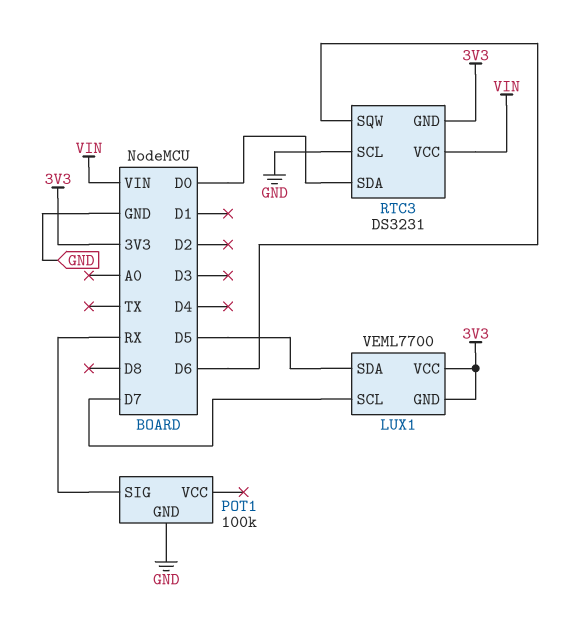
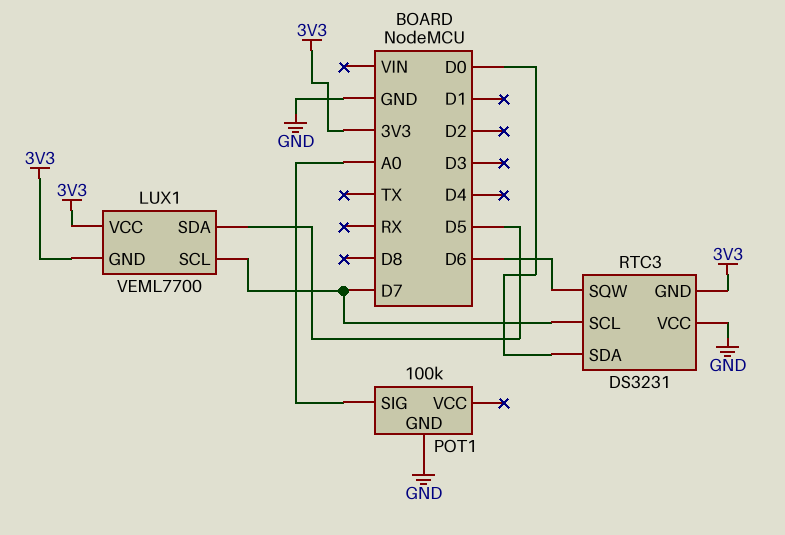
POT1 pin SIG: RX -> A0
RTC3 pin SCL: GND -> D7
RTC3 pin VCC: VIN -> GND

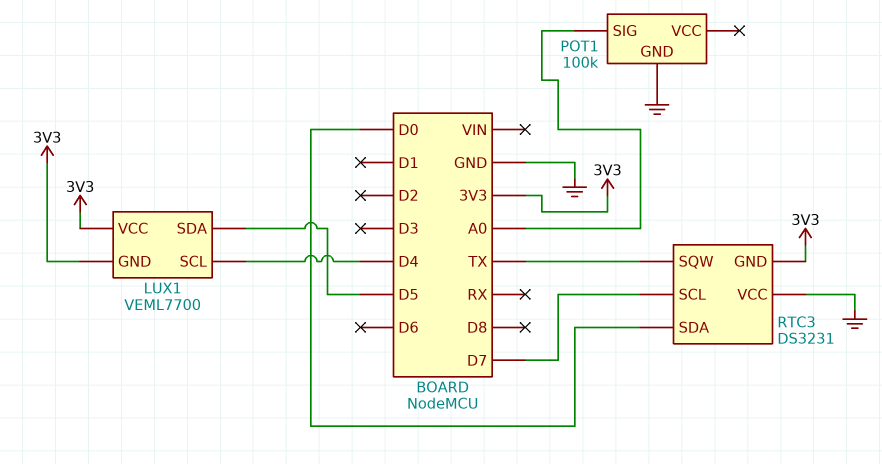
LUX1 pin SCL: D7 -> D4
RTC3 pin SQW: D6 -> TX

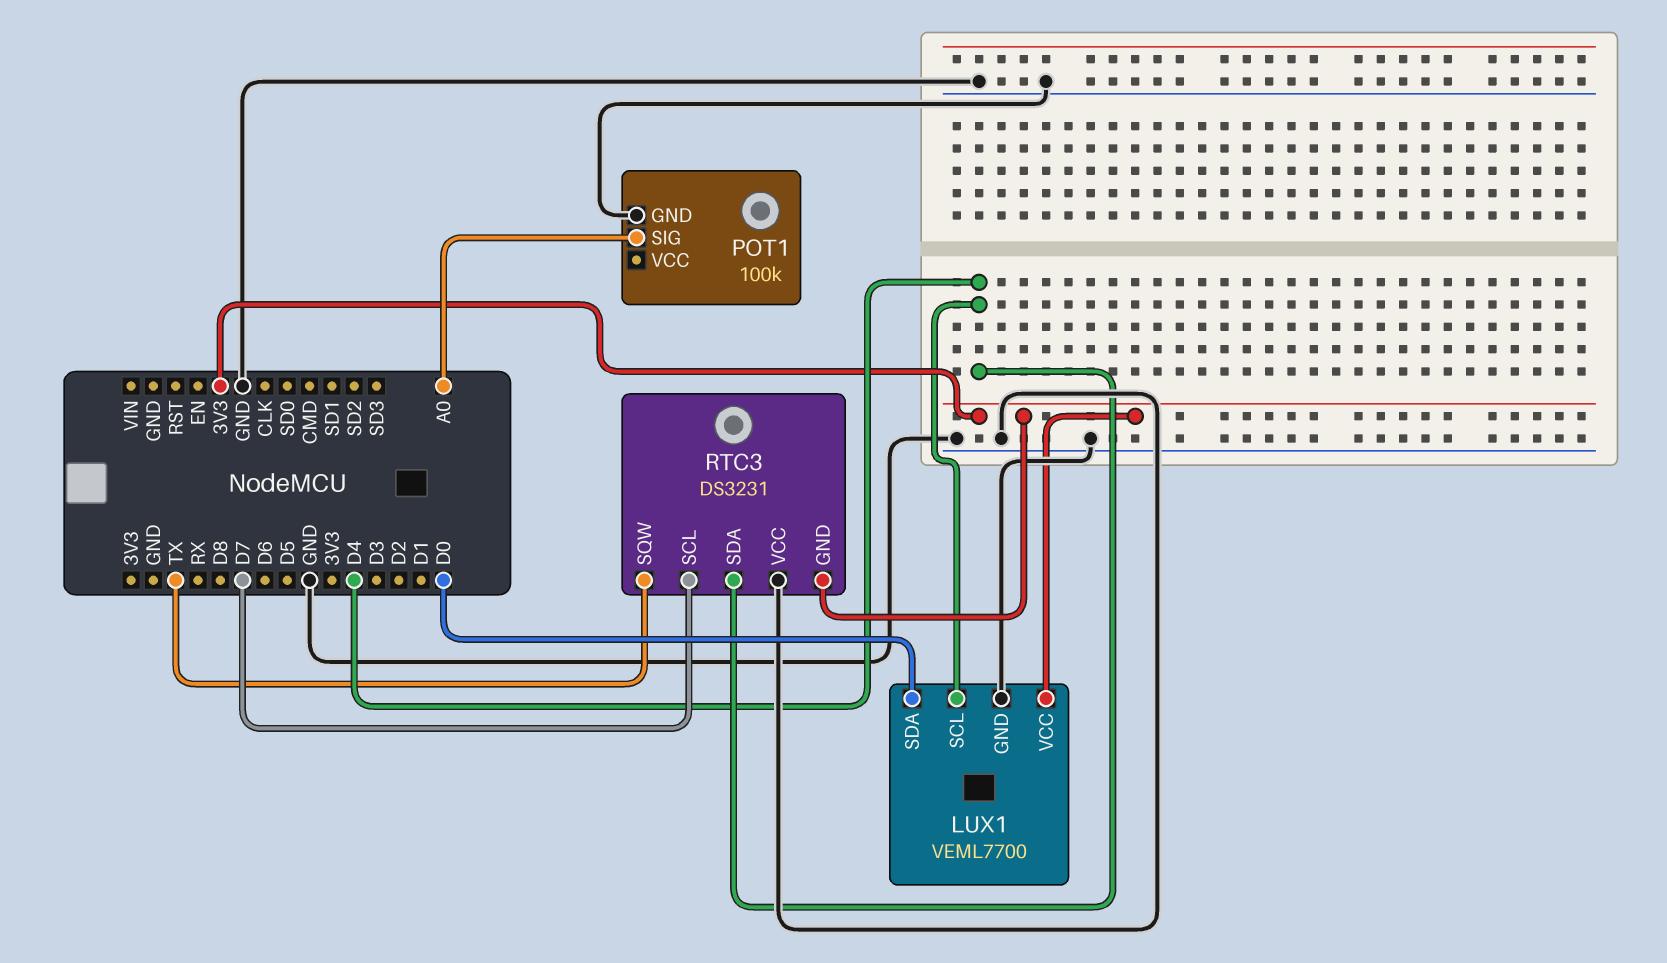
LUX1 pin GND: 3V3 -> GND
LUX1 pin SDA: D5 -> D0
RTC3 pin SDA: D0 -> D4

